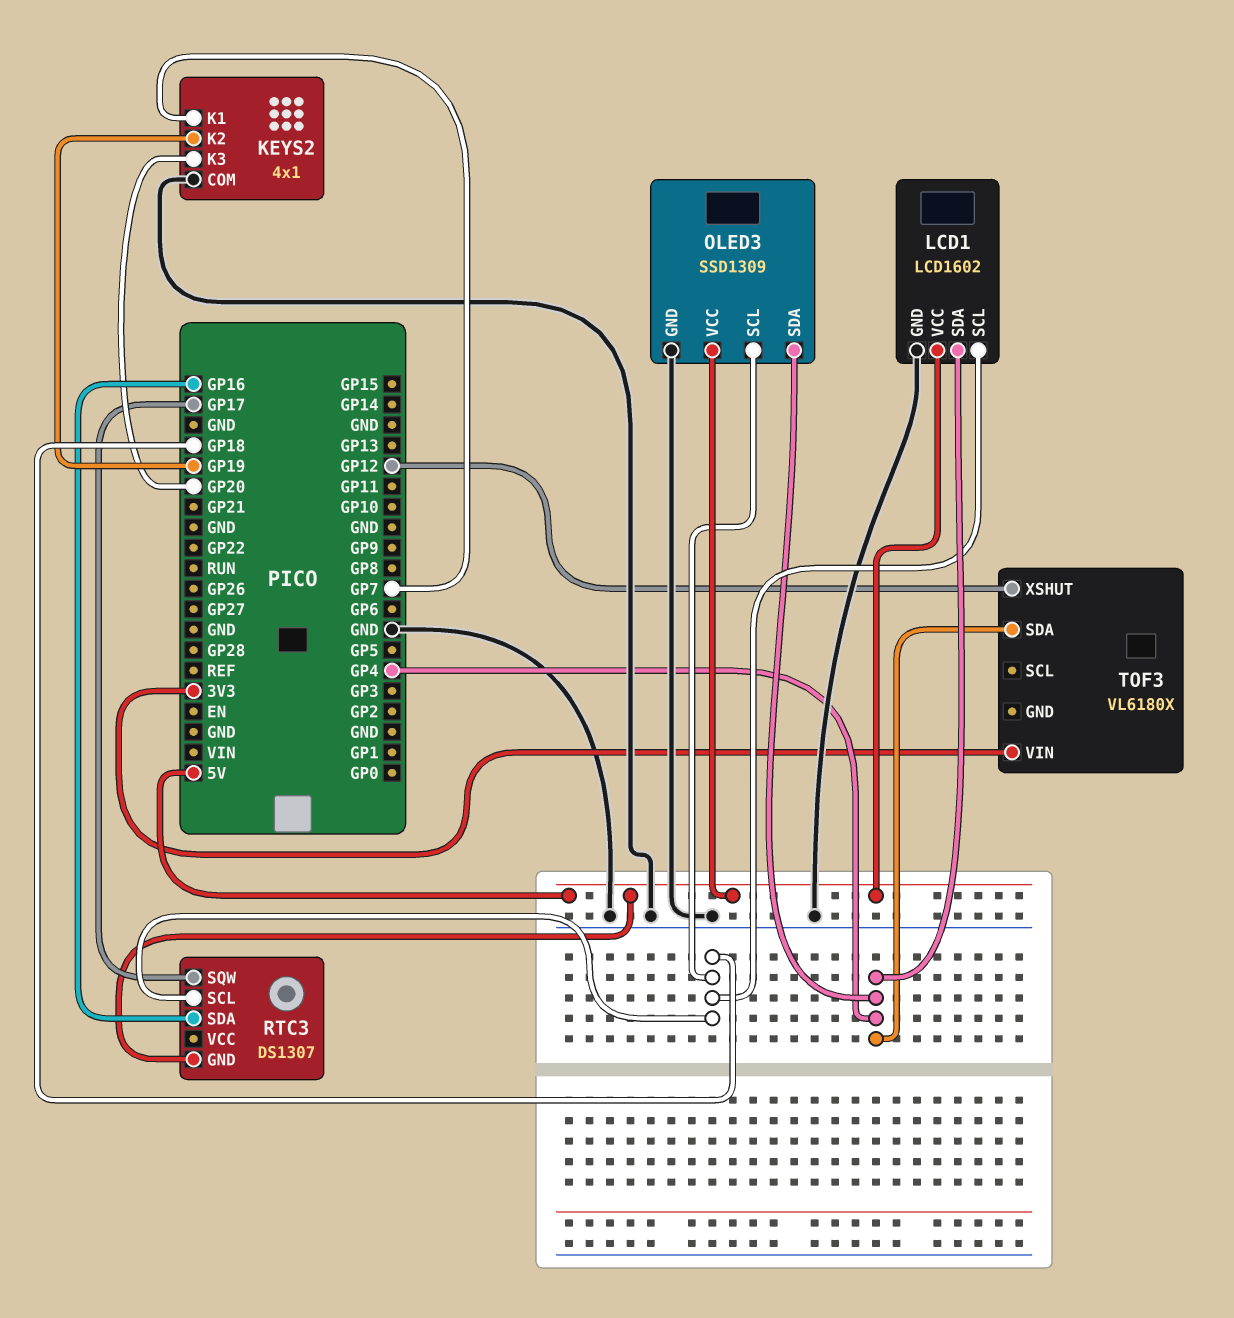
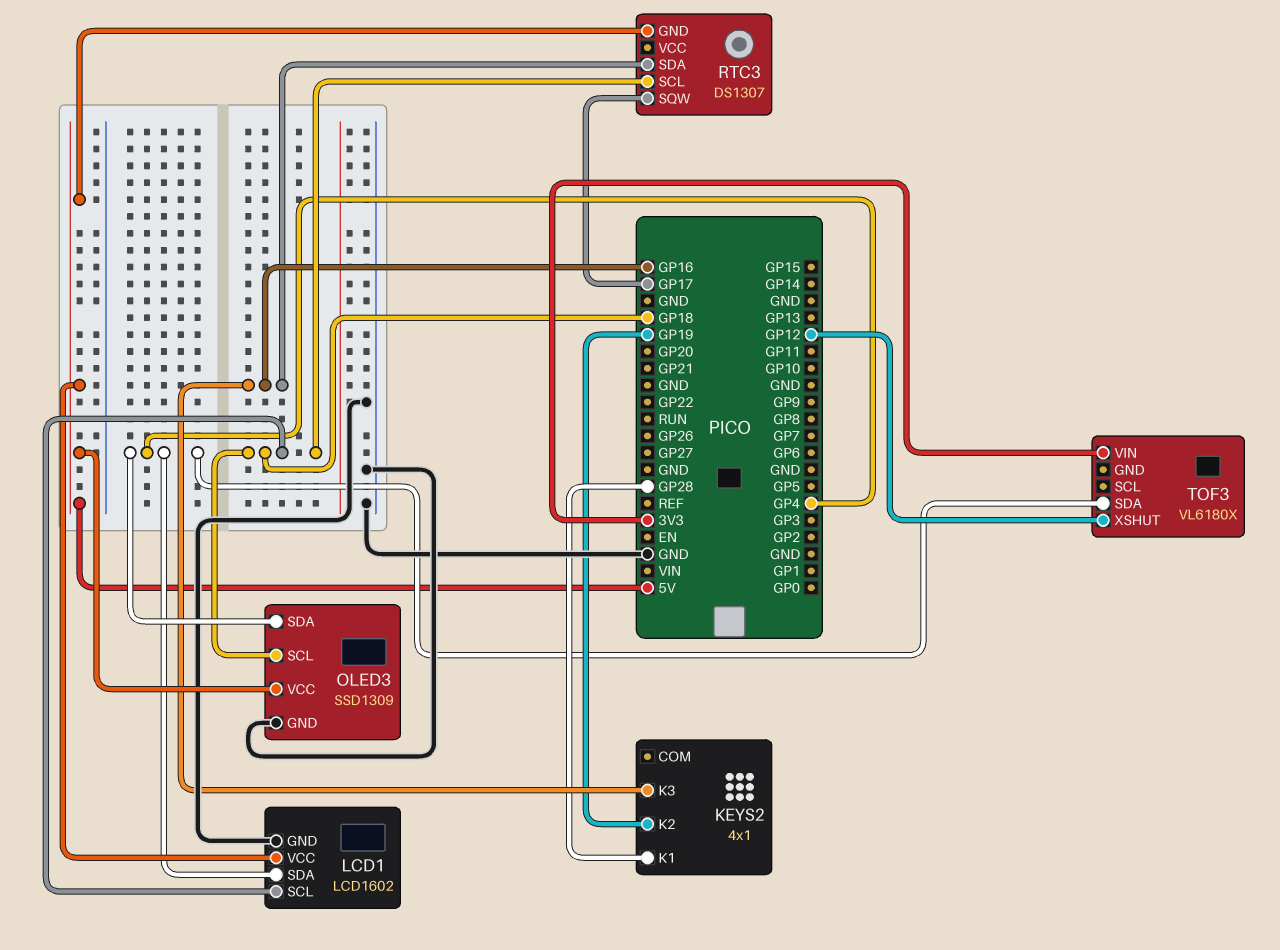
KEYS2 pin COM: GND -> none
KEYS2 pin K1: GP7 -> GP28
KEYS2 pin K3: GP20 -> GP16

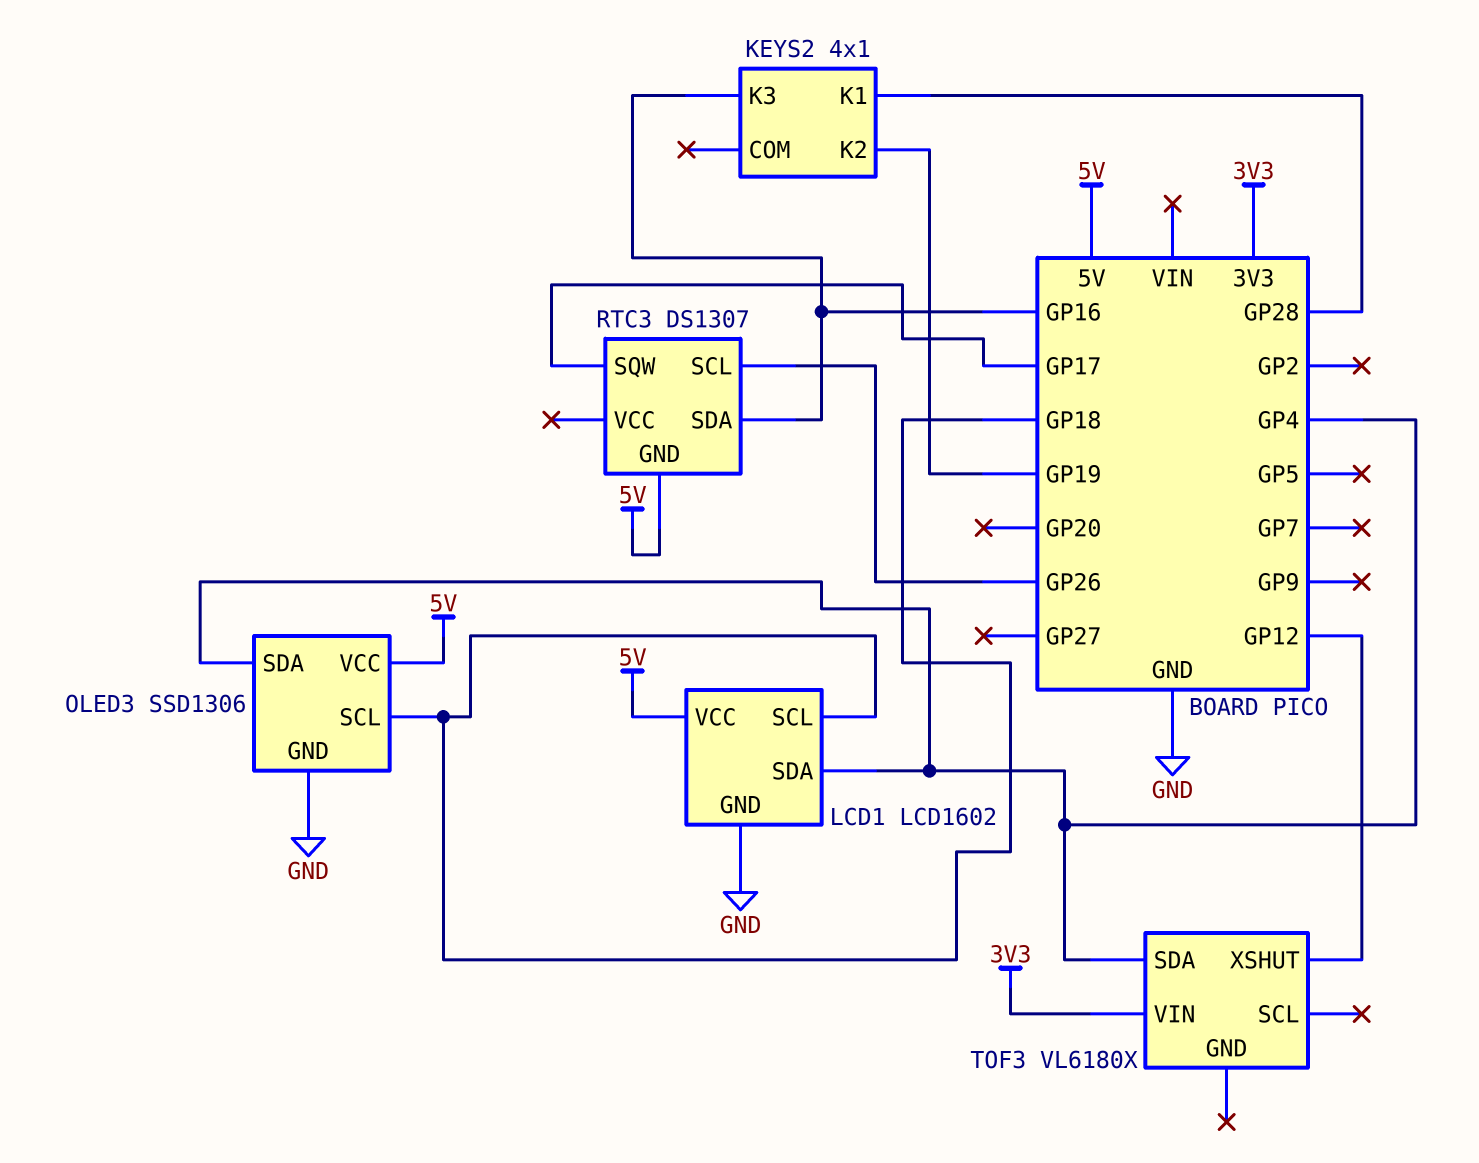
OLED3: SSD1309 -> SSD1306
RTC3 pin SCL: GP18 -> GP26

